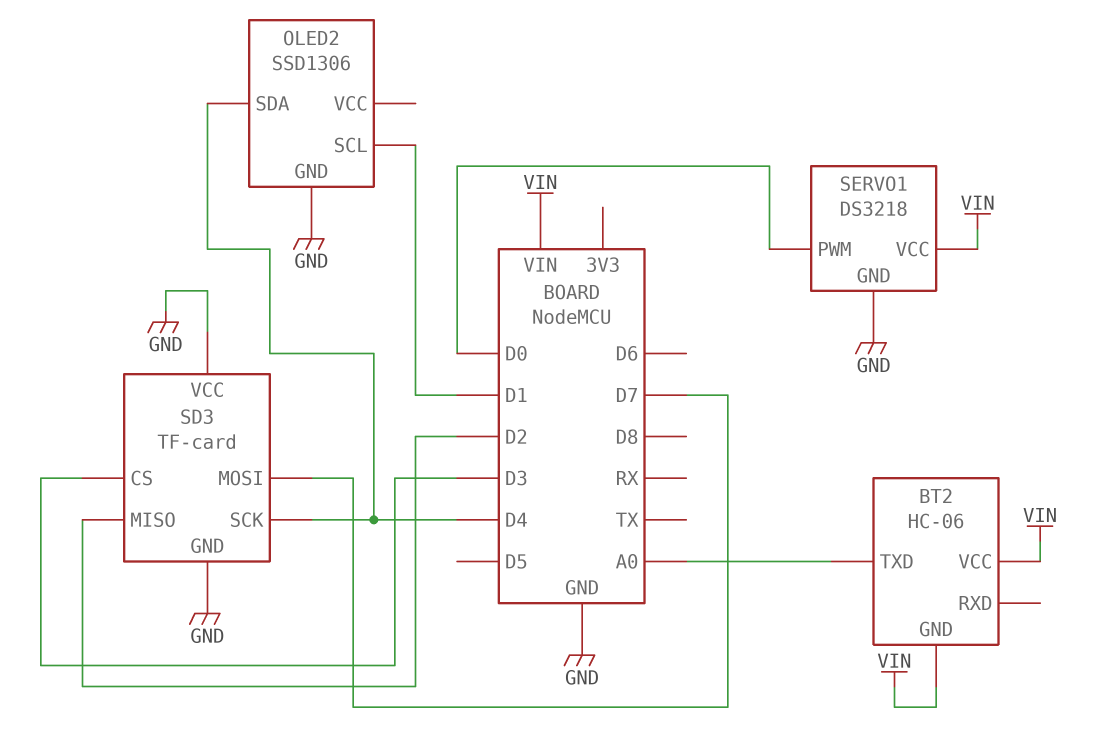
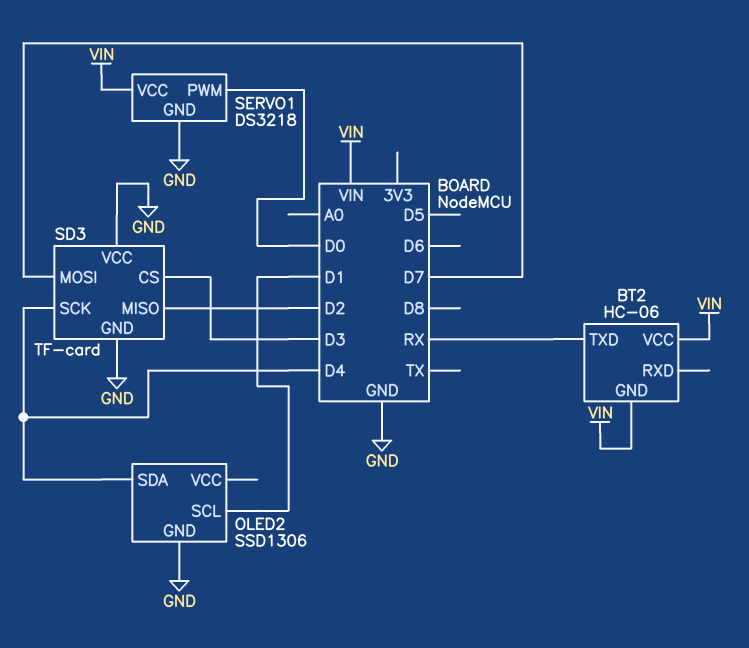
BT2 pin TXD: A0 -> RX

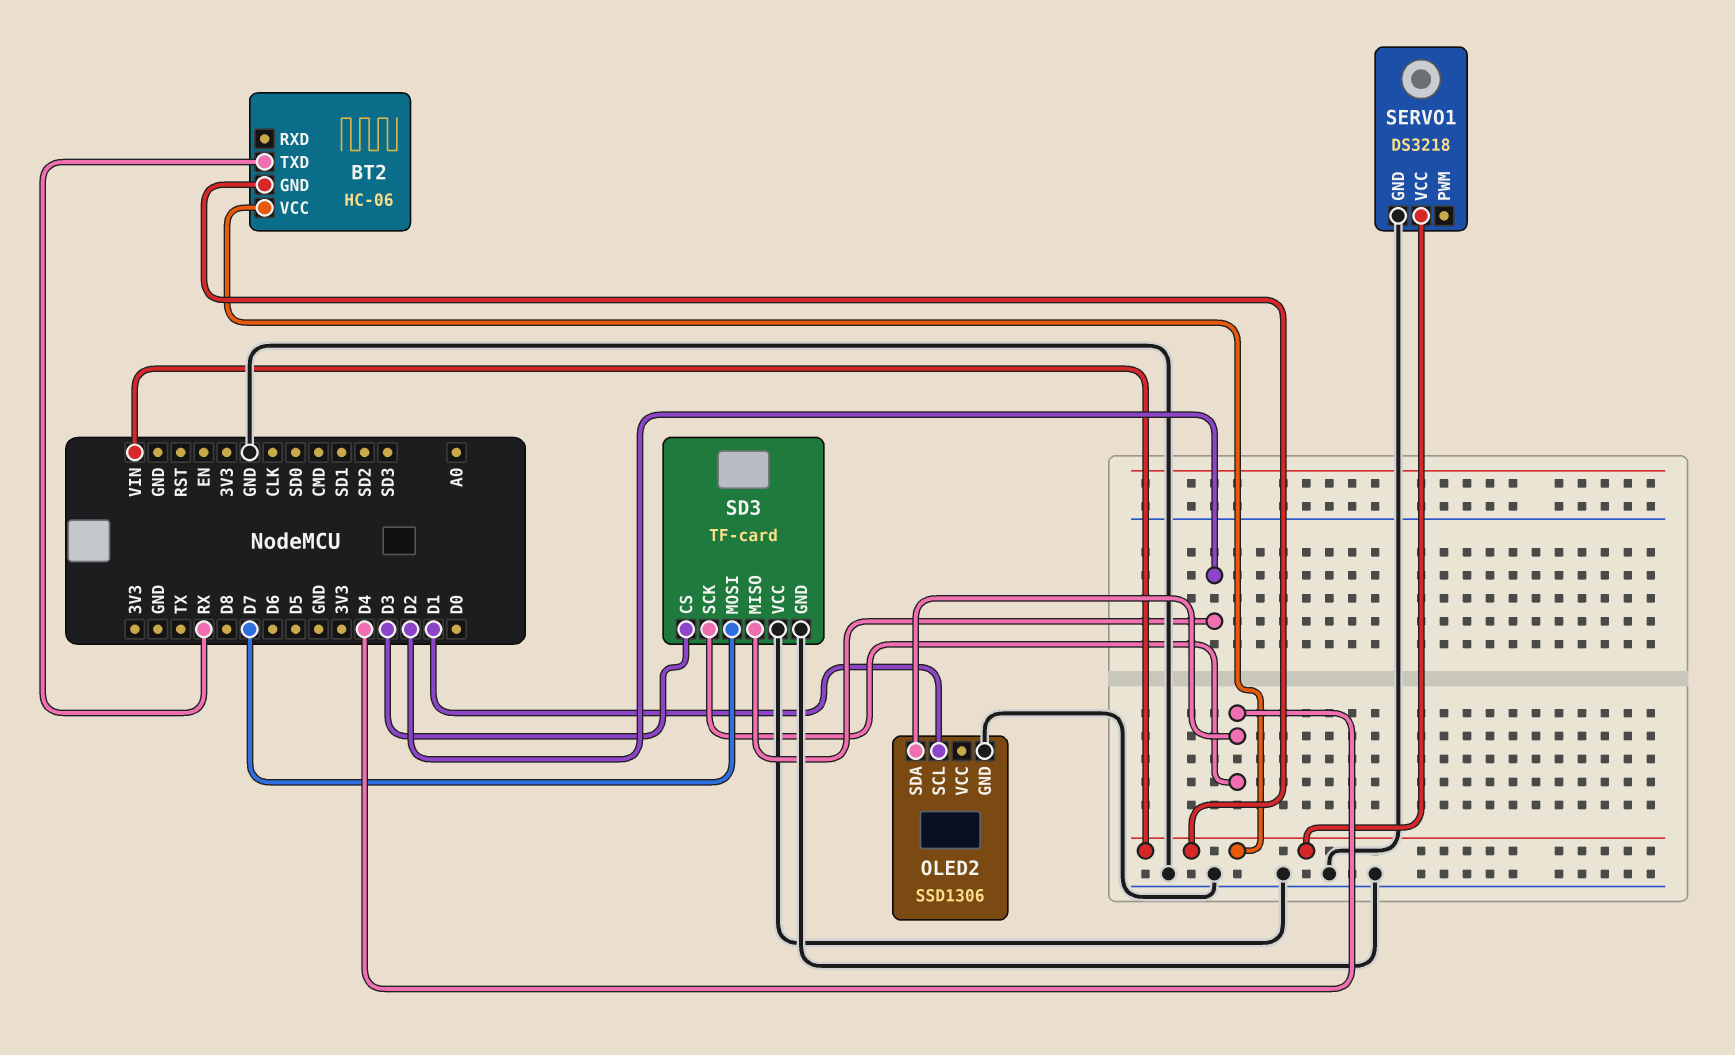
SERVO1 pin PWM: D0 -> none

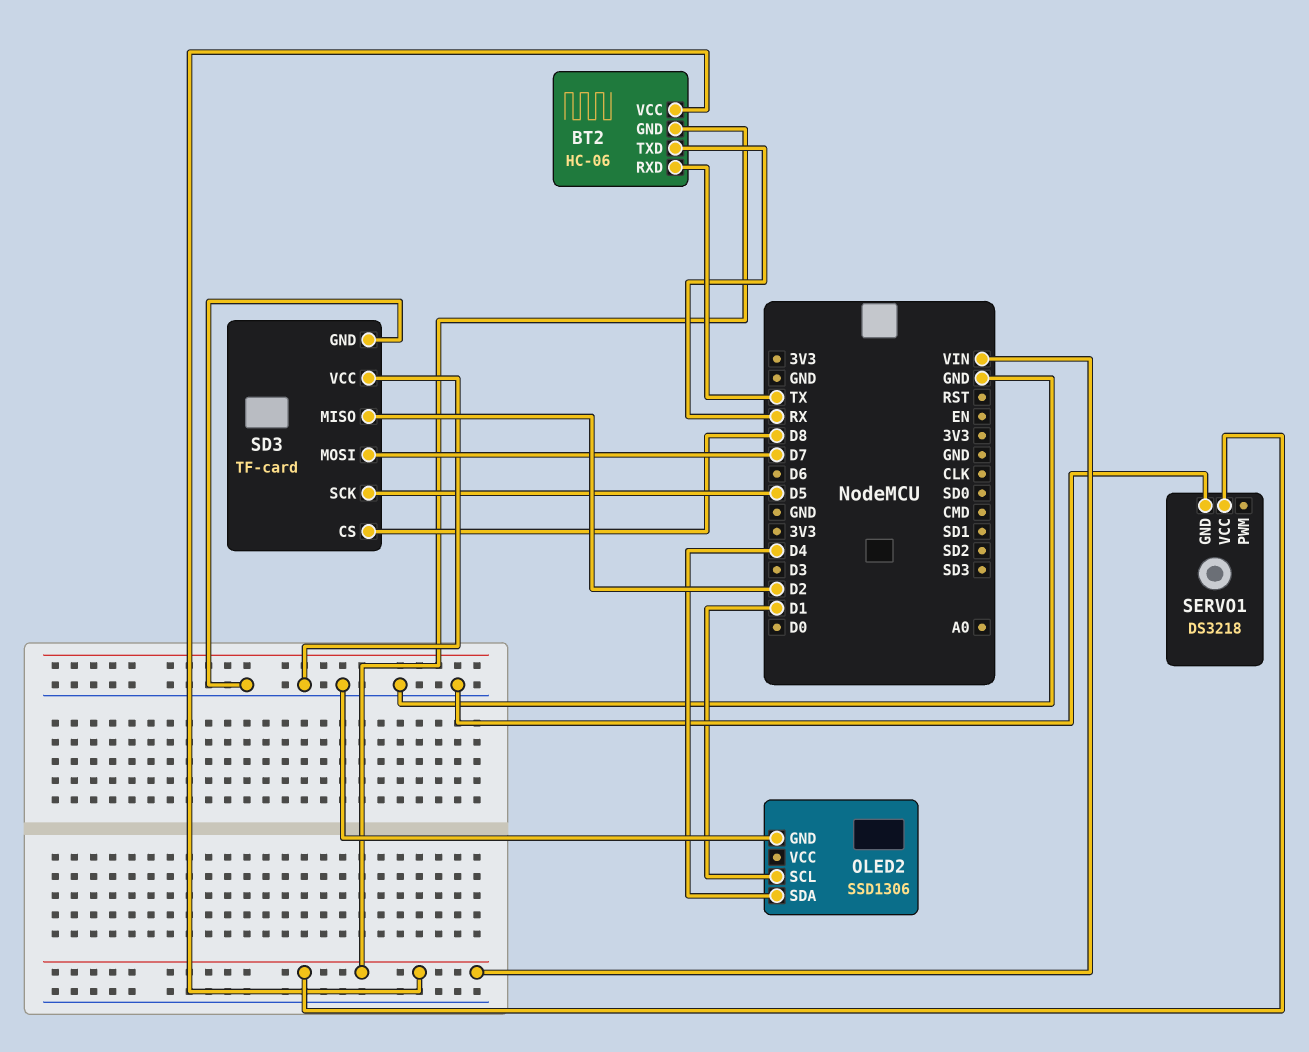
BT2 pin RXD: none -> TX
SD3 pin CS: D3 -> D8
SD3 pin SCK: D4 -> D5

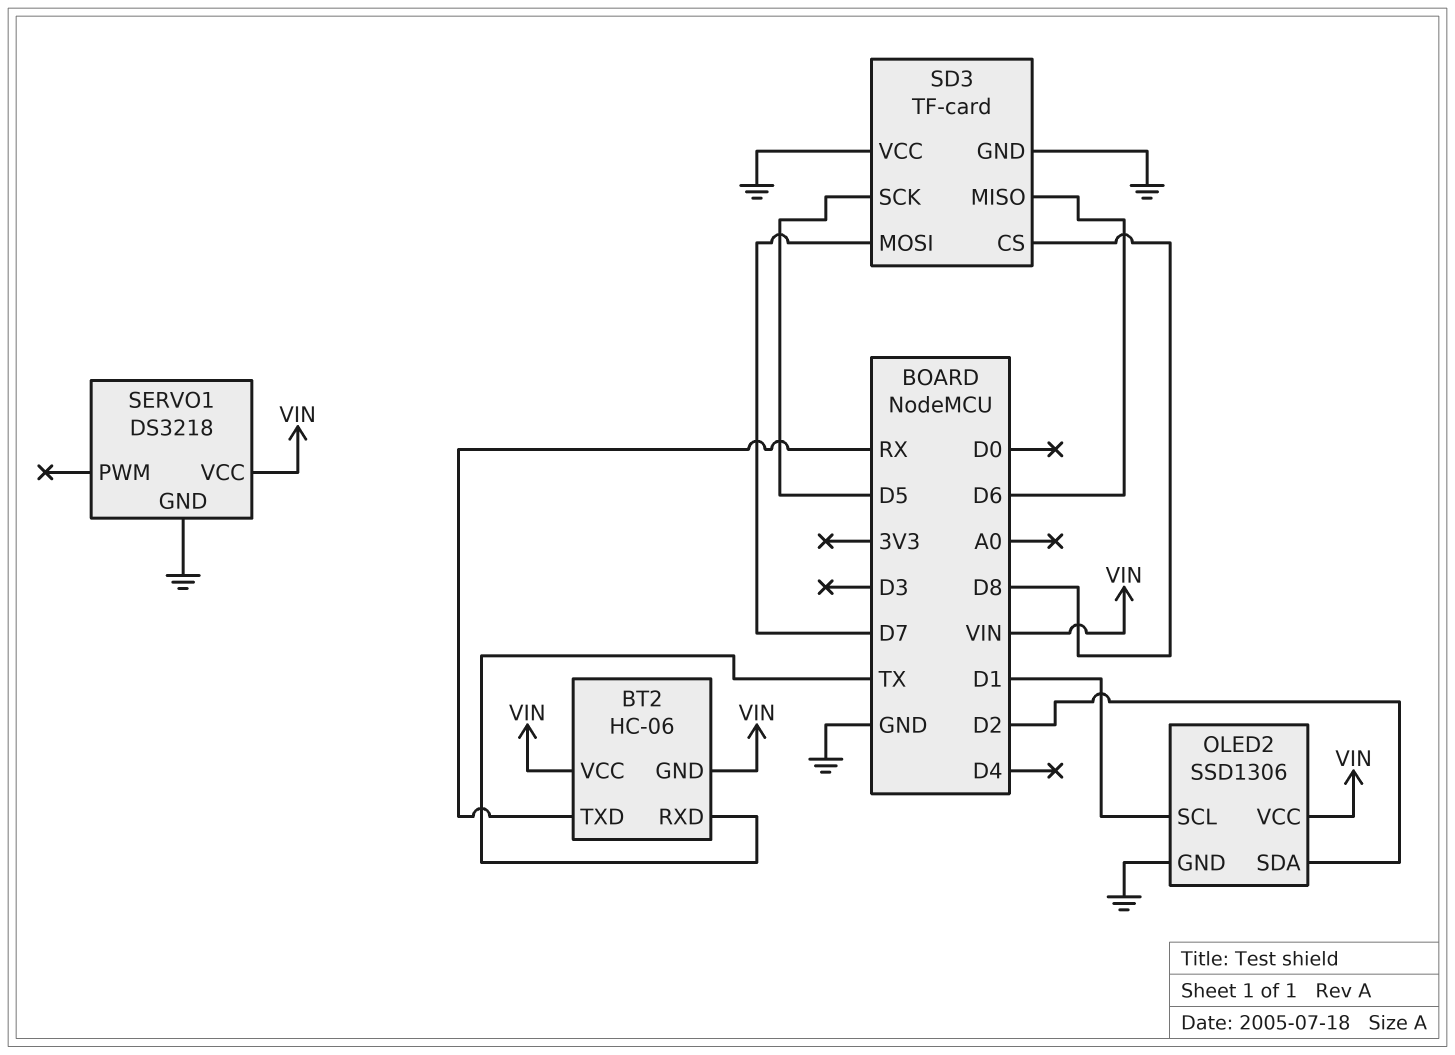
OLED2 pin SDA: D4 -> D2
OLED2 pin VCC: none -> VIN
SD3 pin MISO: D2 -> D6

